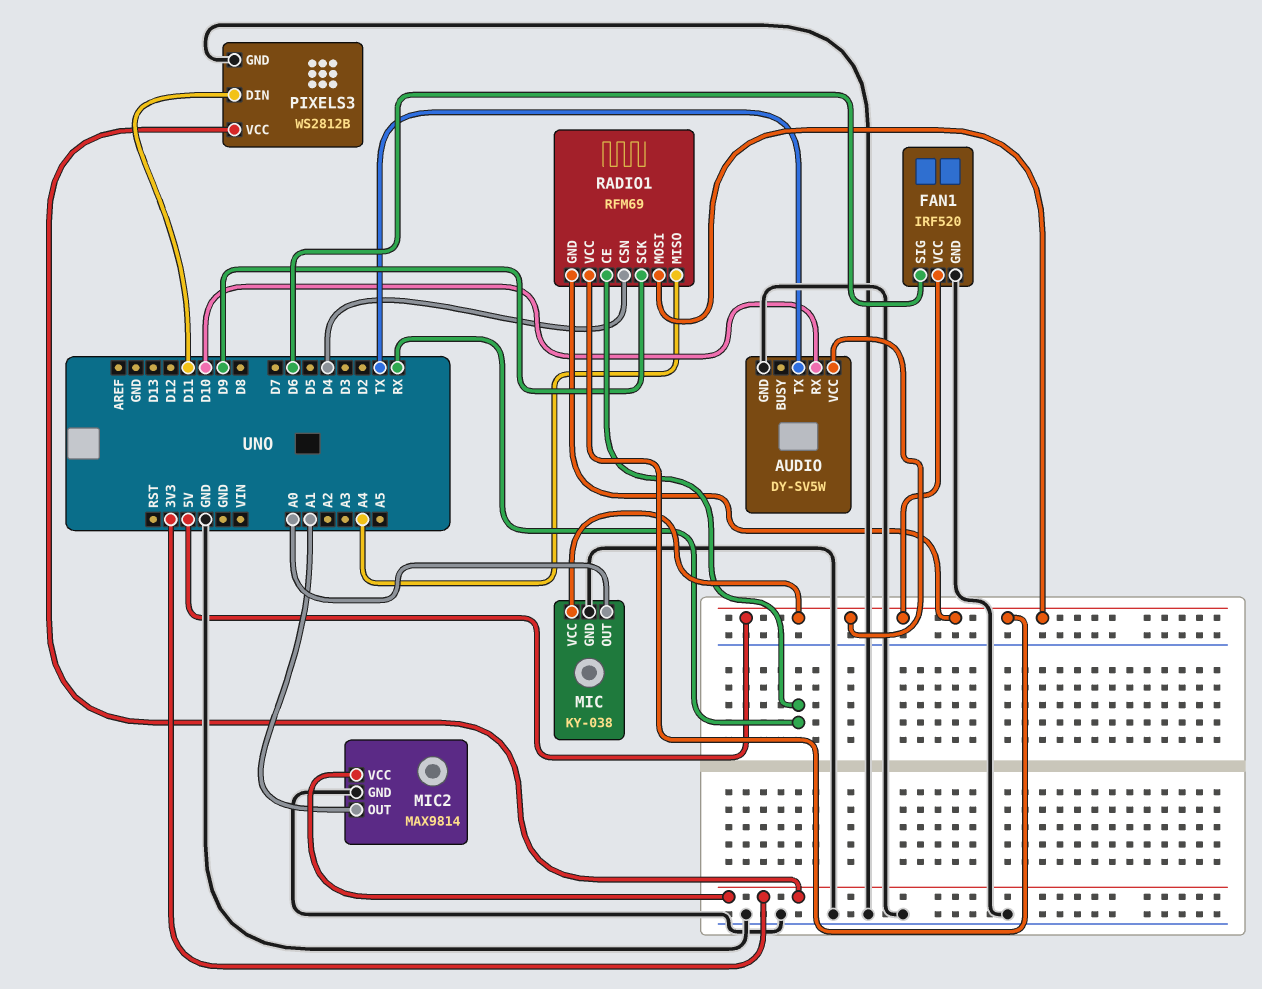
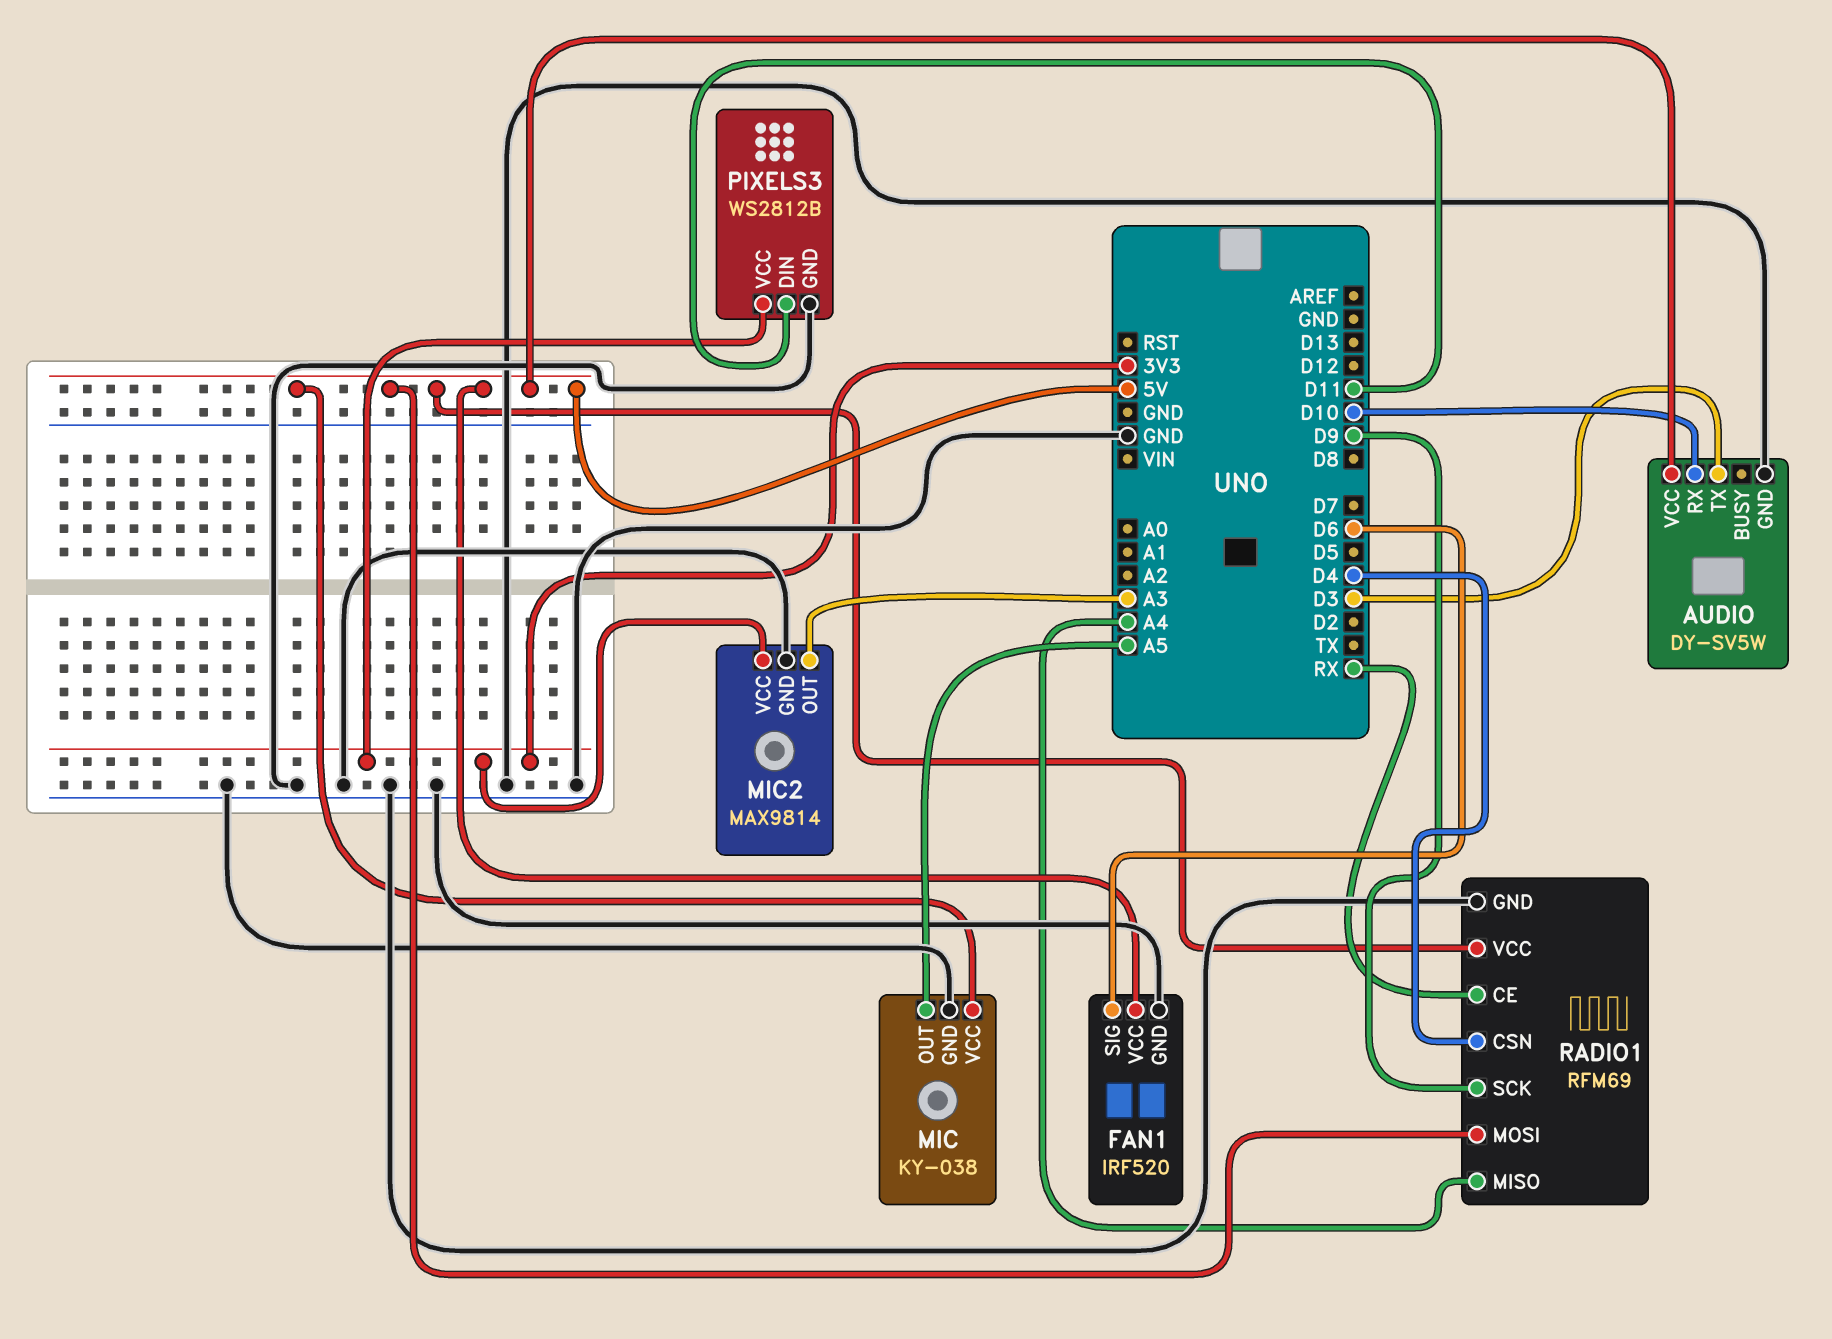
AUDIO pin TX: TX -> D3
MIC pin OUT: A0 -> A5
MIC2 pin OUT: A1 -> A3
RADIO1 pin GND: 5V -> GND

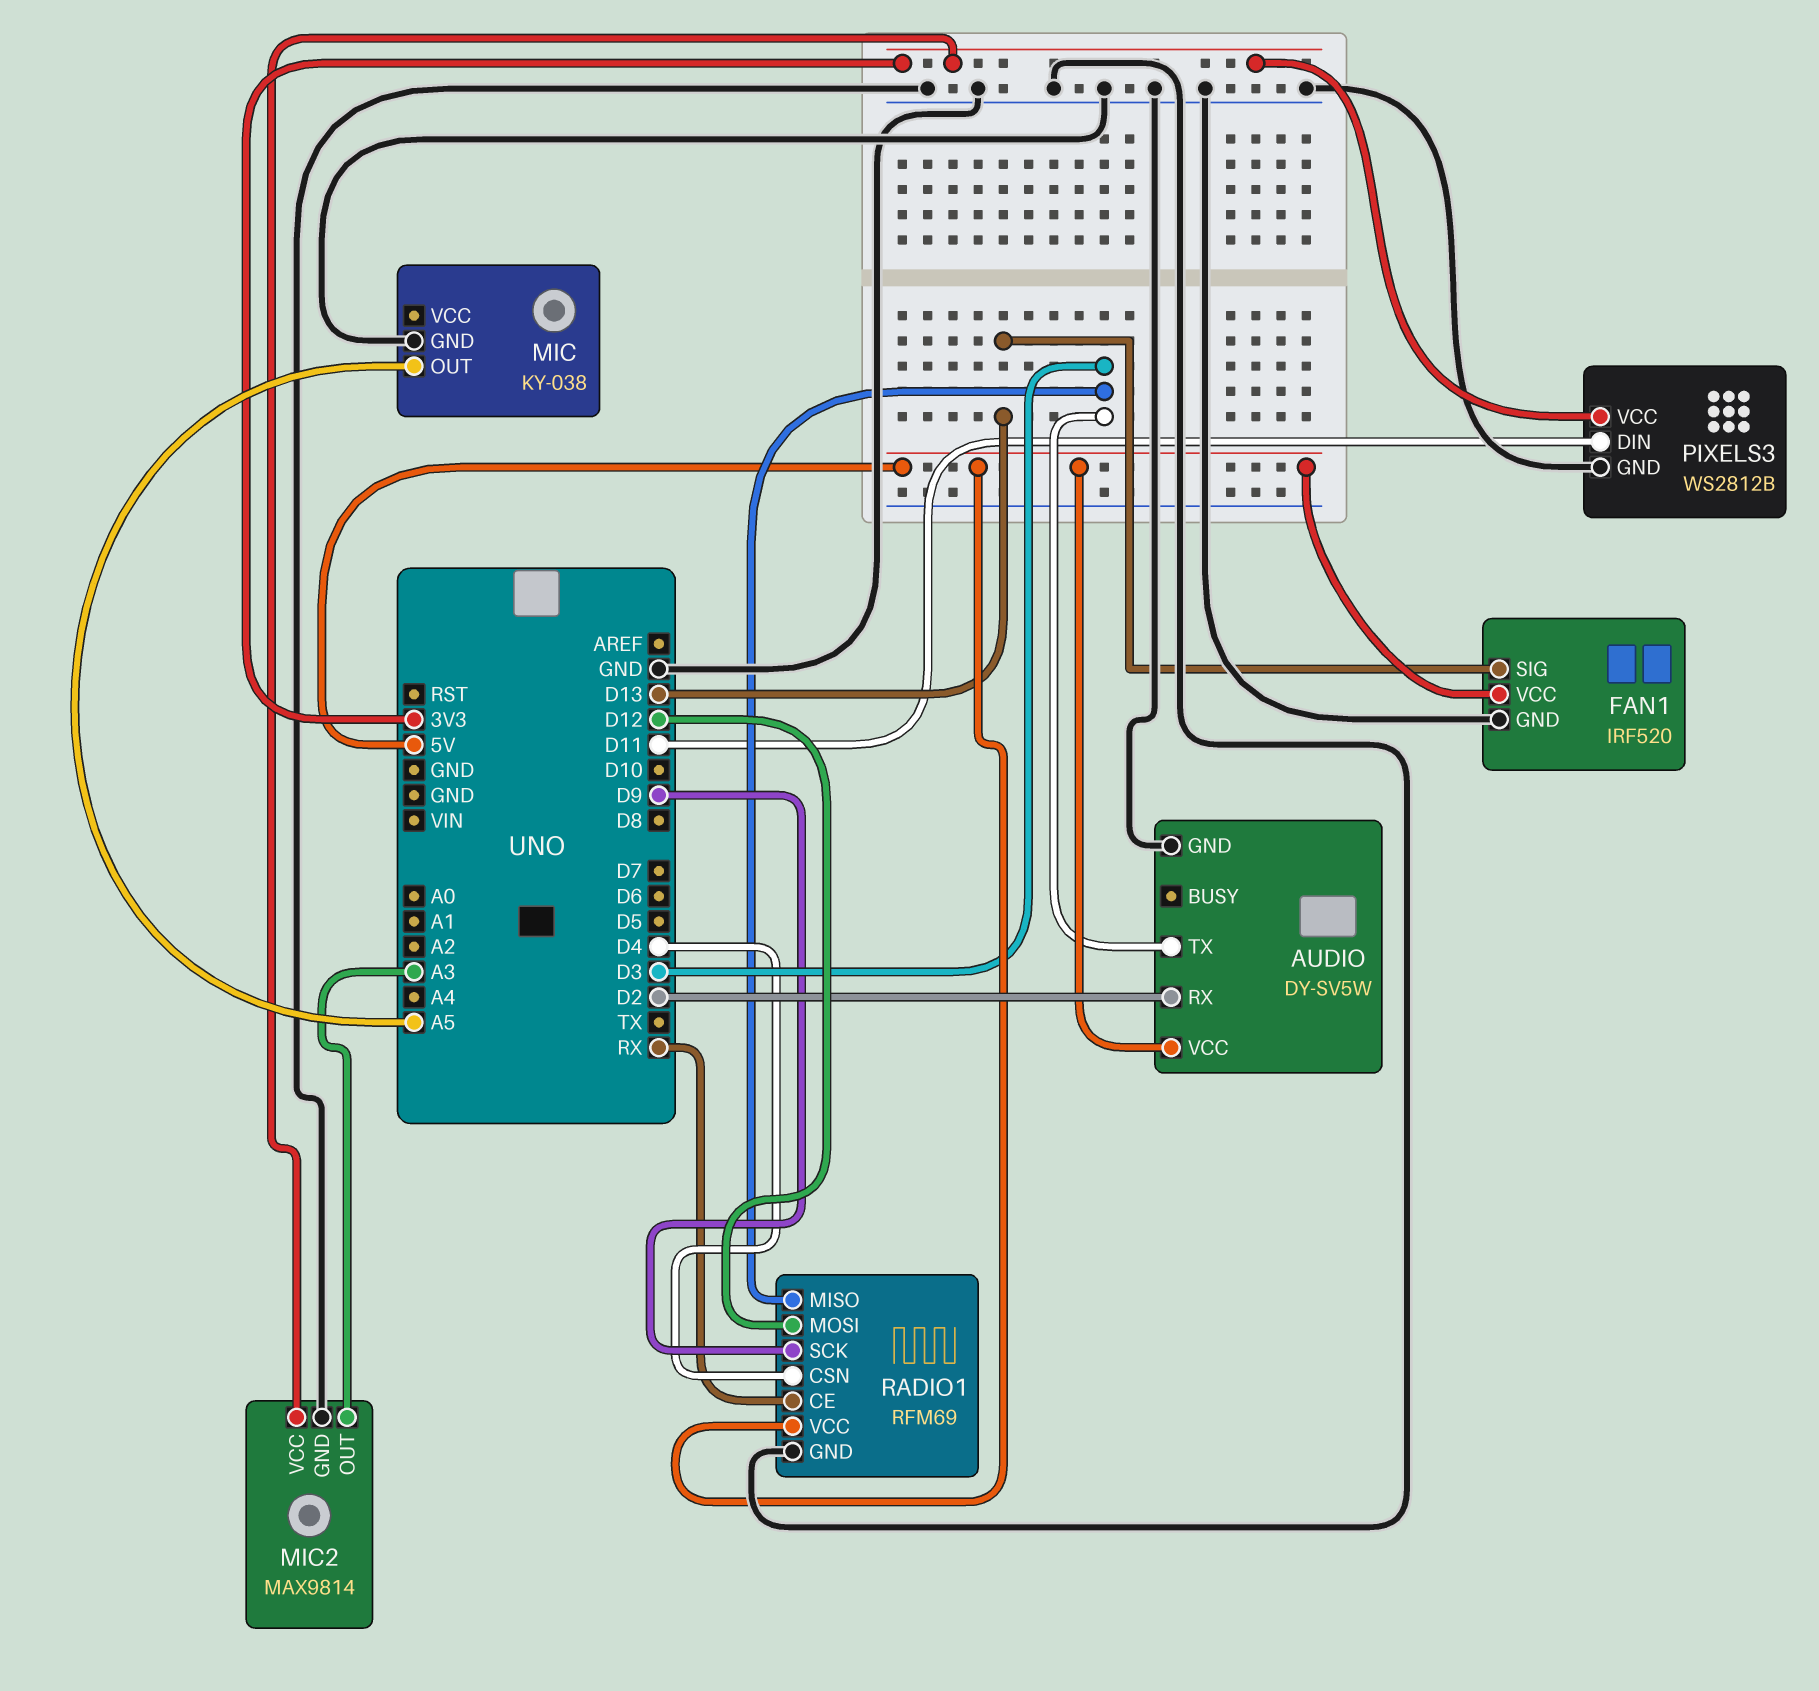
AUDIO pin RX: D10 -> D2
FAN1 pin SIG: D6 -> D13
MIC pin VCC: 5V -> none
RADIO1 pin MISO: A4 -> D3
RADIO1 pin MOSI: 5V -> D12

